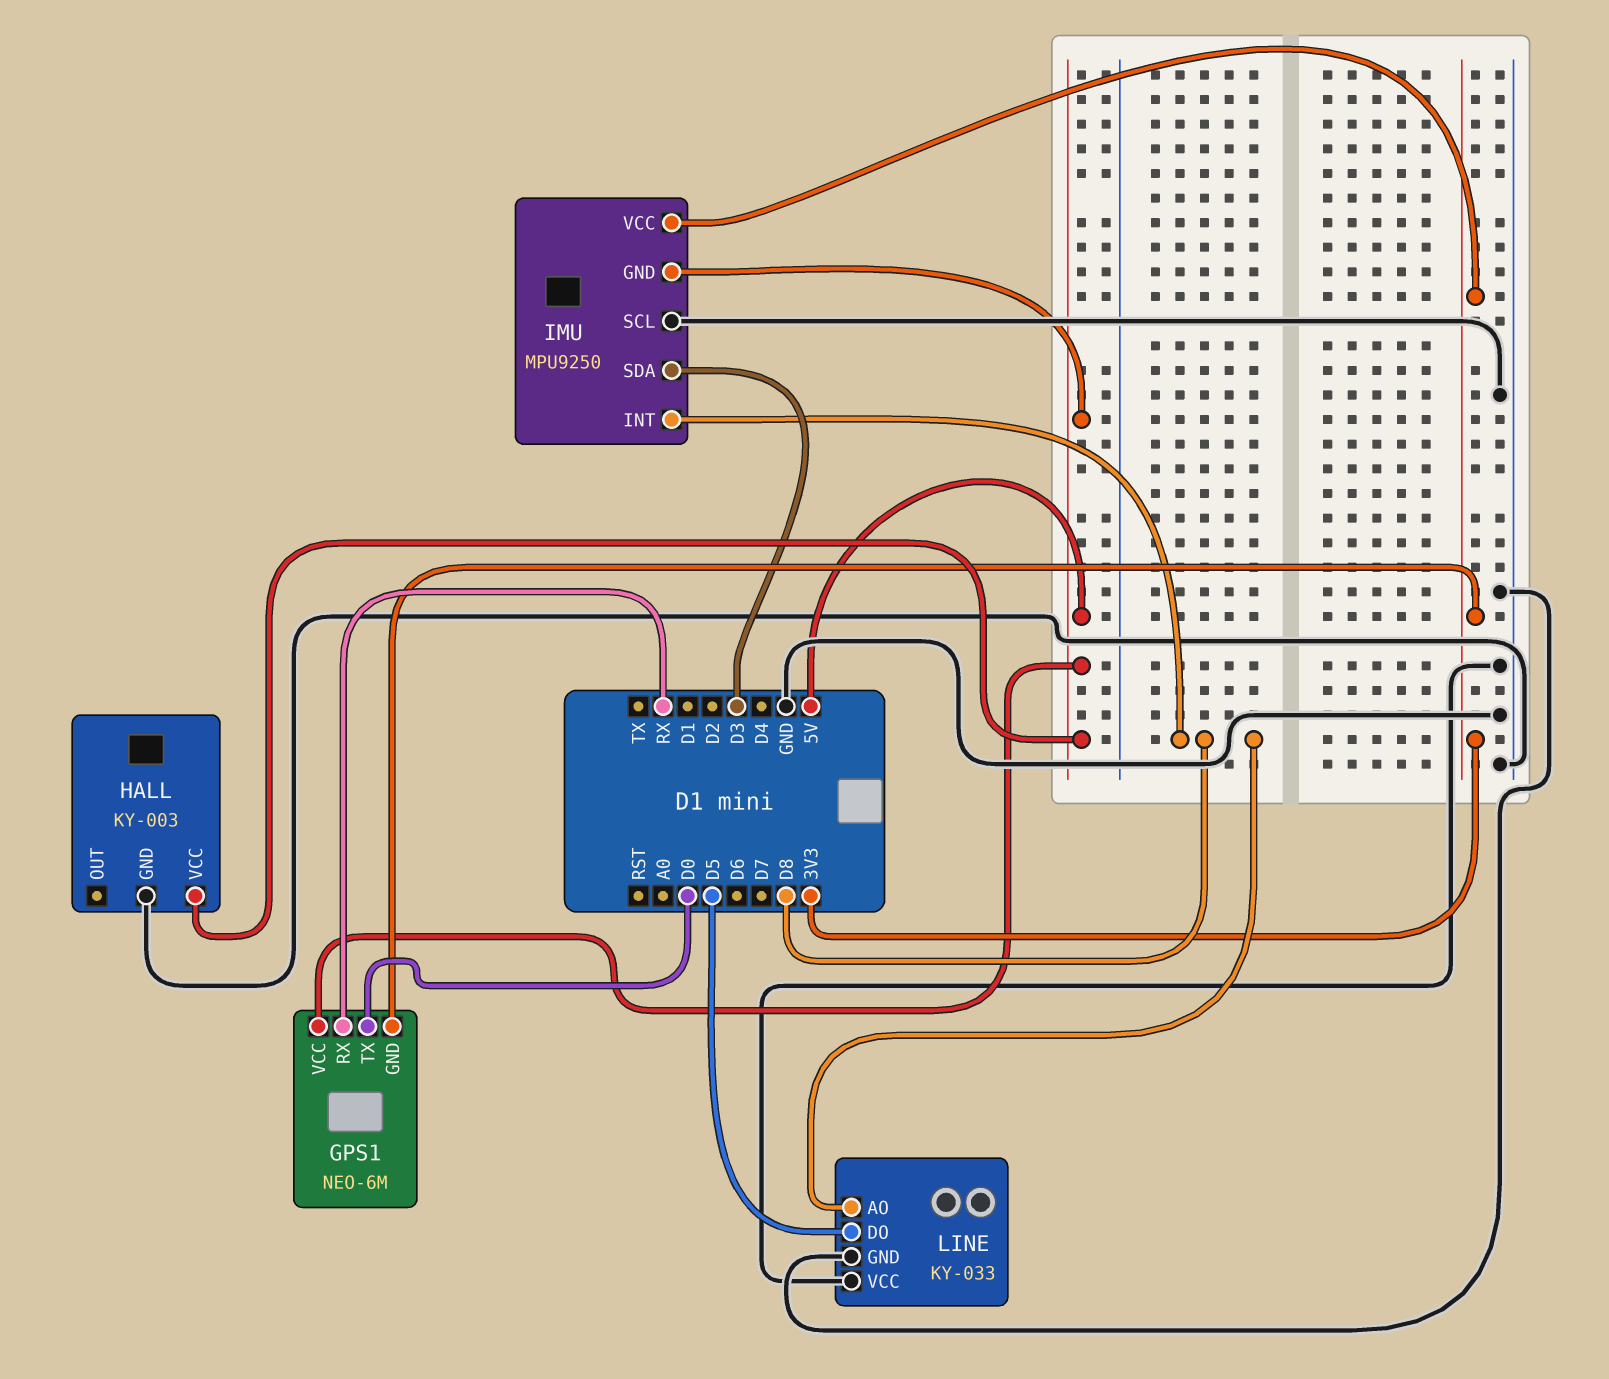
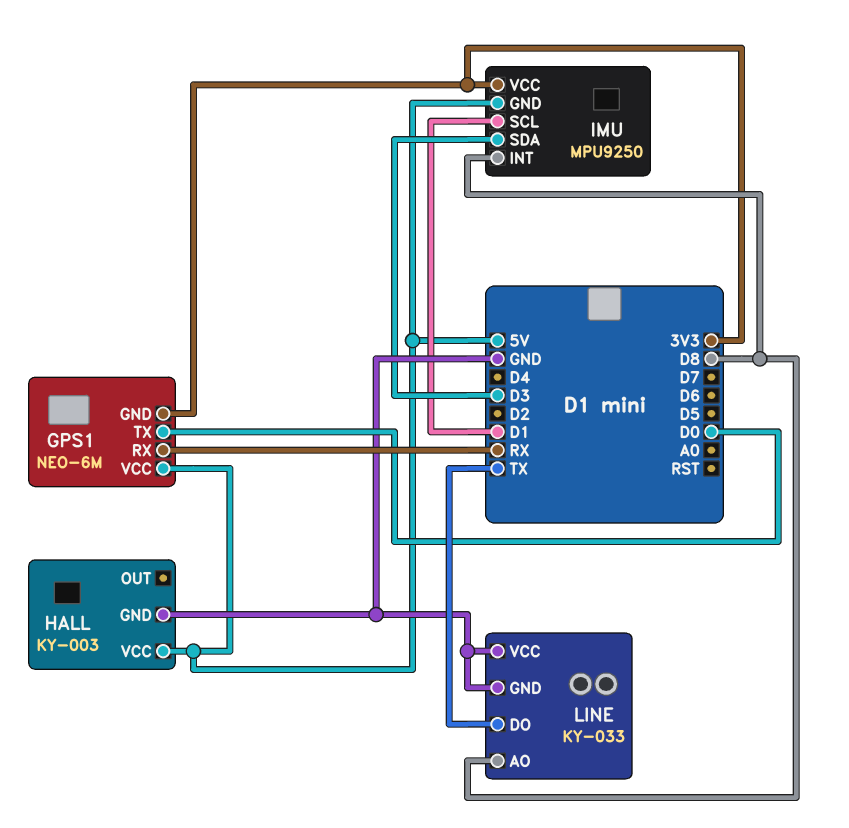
IMU pin SCL: GND -> D1
LINE pin DO: D5 -> TX

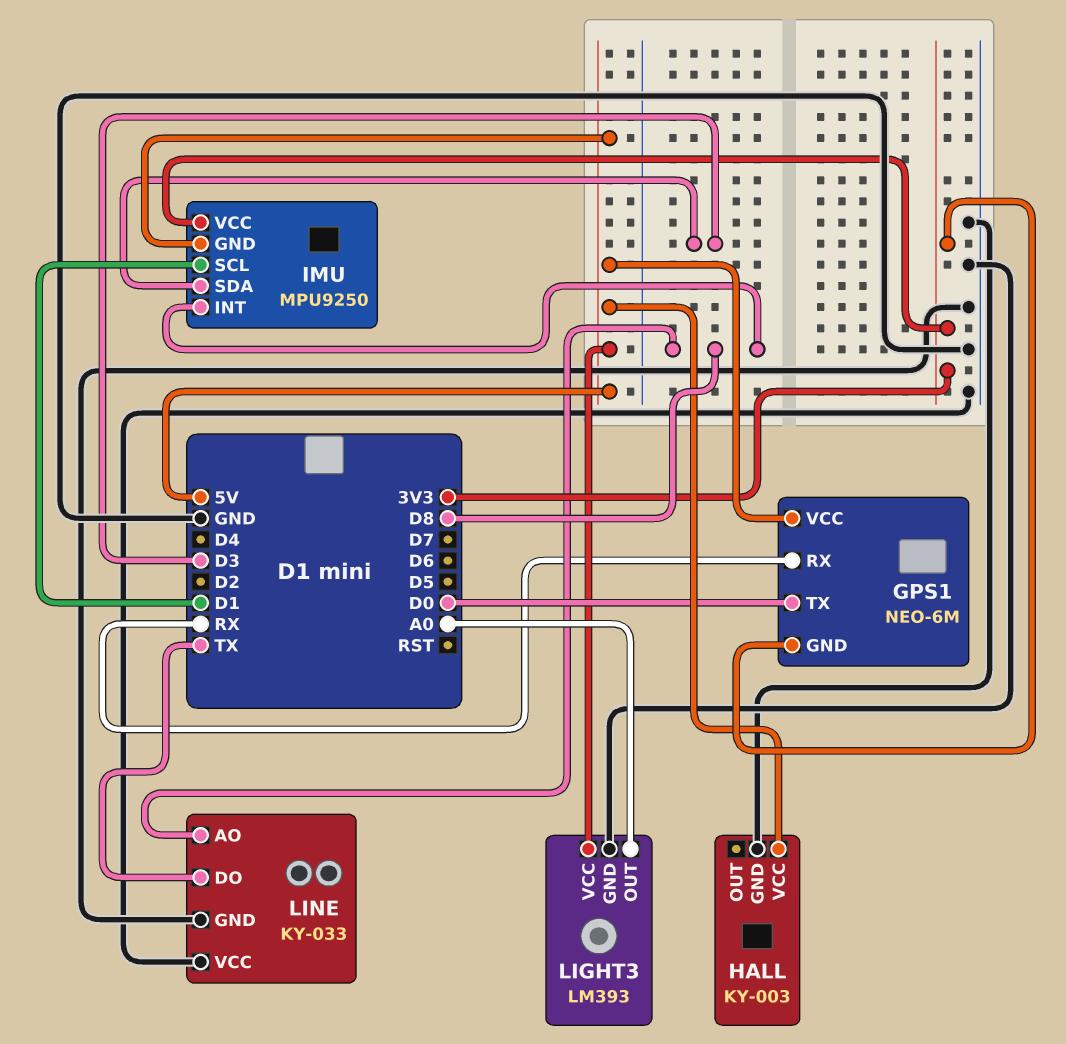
LIGHT3: none -> LM393
LIGHT3 pin GND: none -> GND
LIGHT3 pin OUT: none -> A0
LIGHT3 pin VCC: none -> 5V

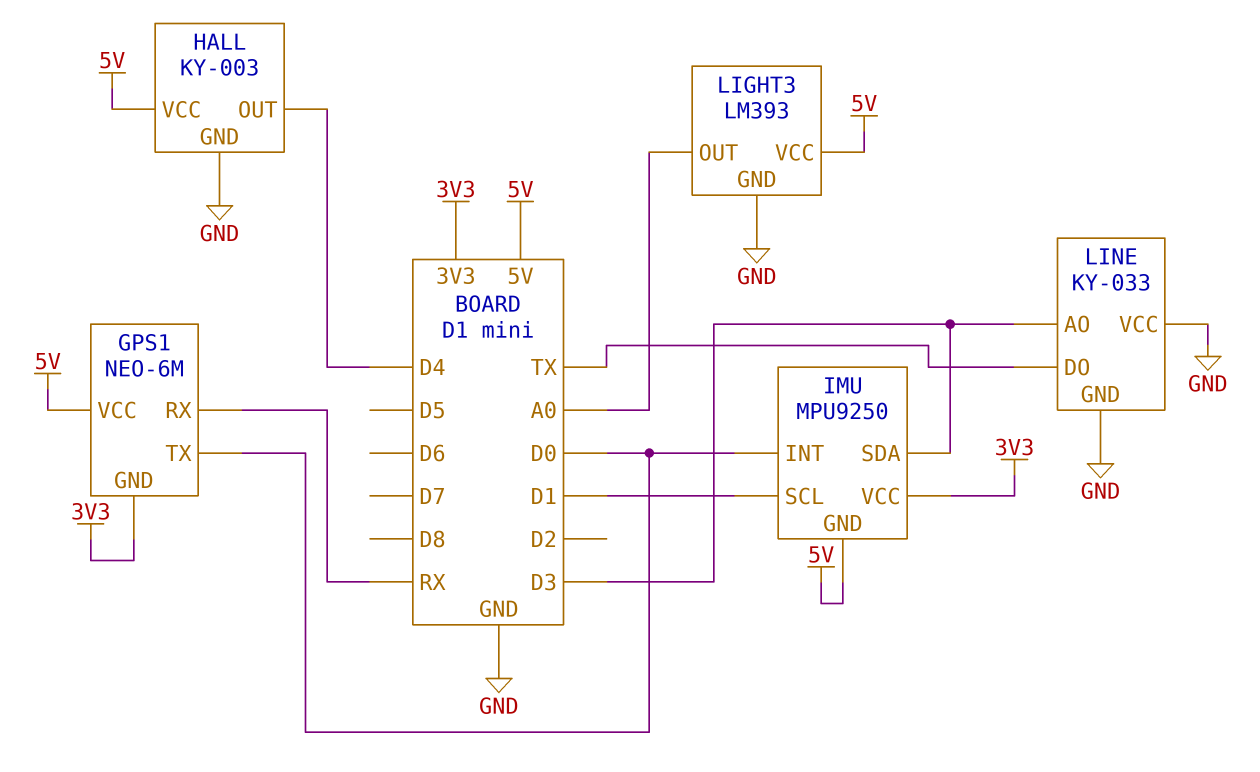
HALL pin OUT: none -> D4
IMU pin INT: D8 -> D0
LINE pin AO: D8 -> D3

